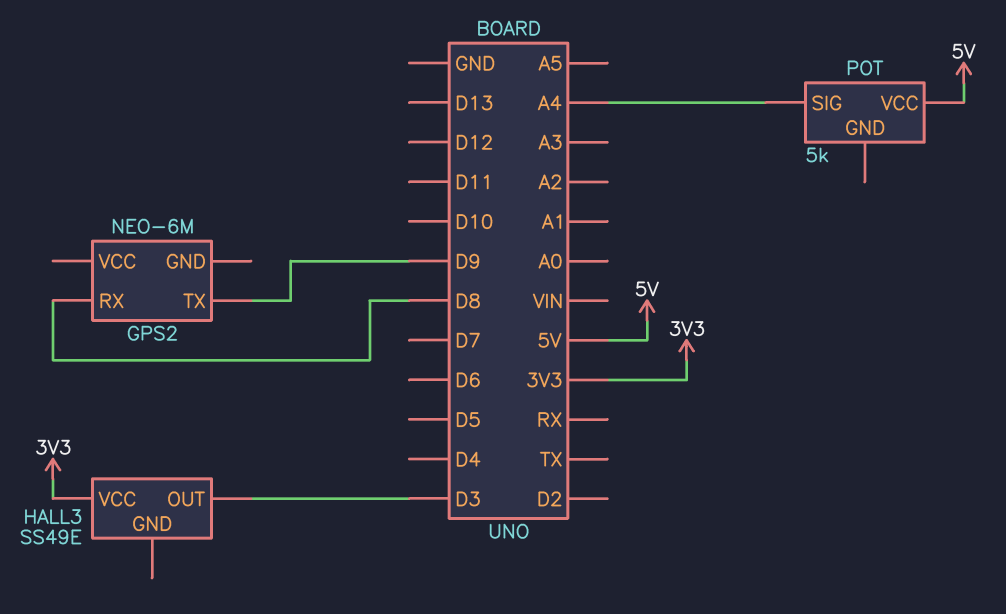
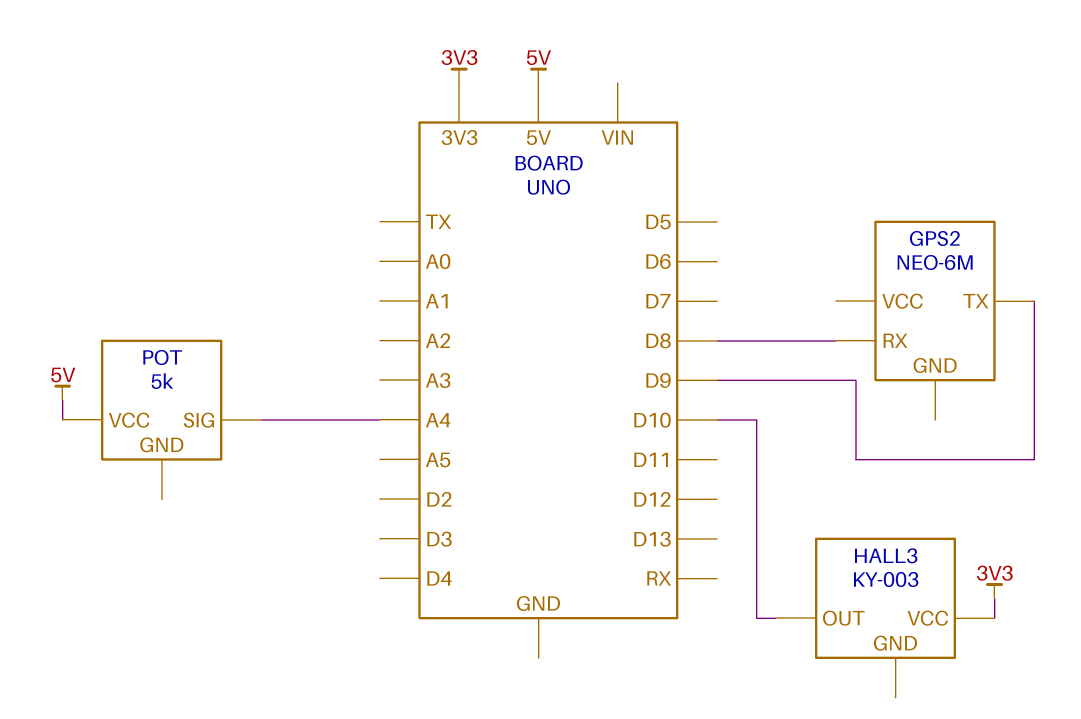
HALL3: SS49E -> KY-003
HALL3 pin OUT: D3 -> D10

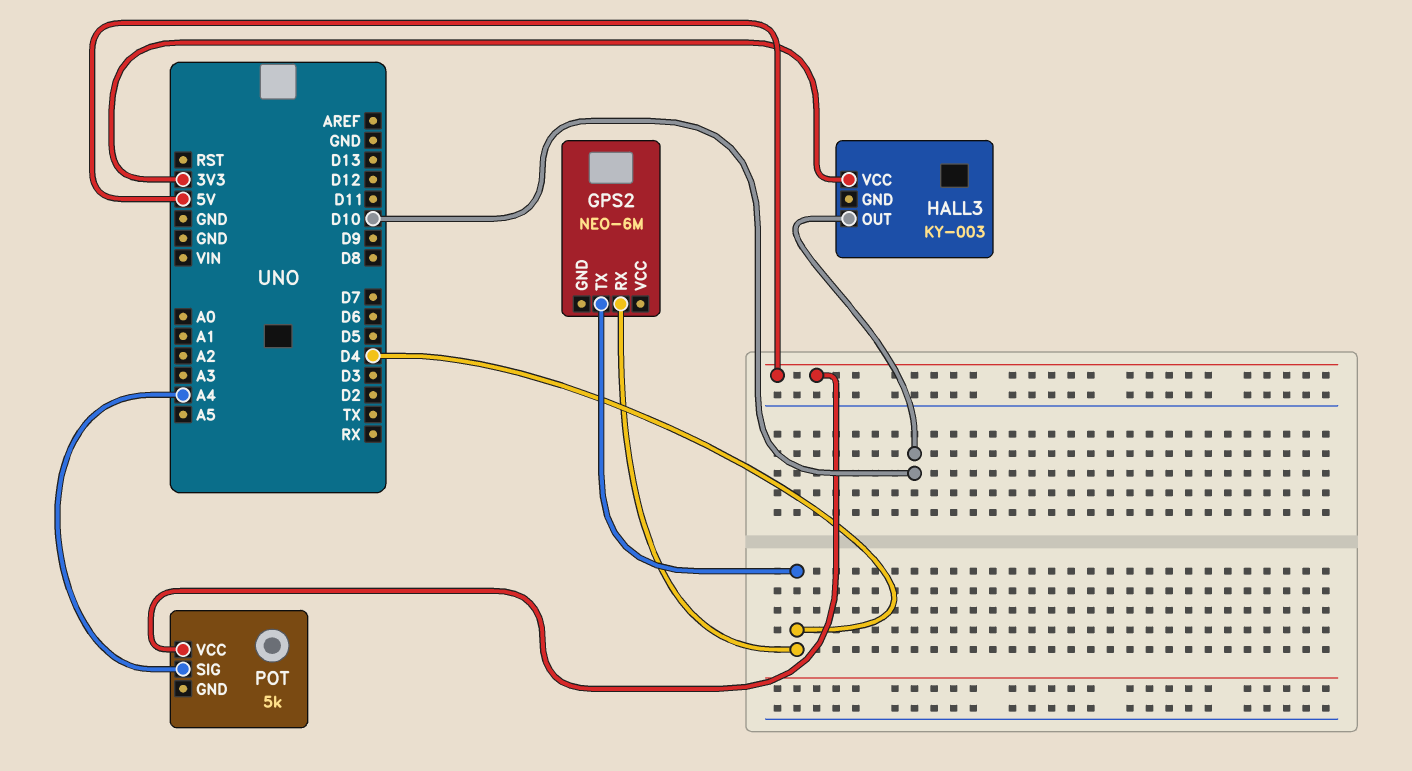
GPS2 pin RX: D8 -> D4
GPS2 pin TX: D9 -> D4

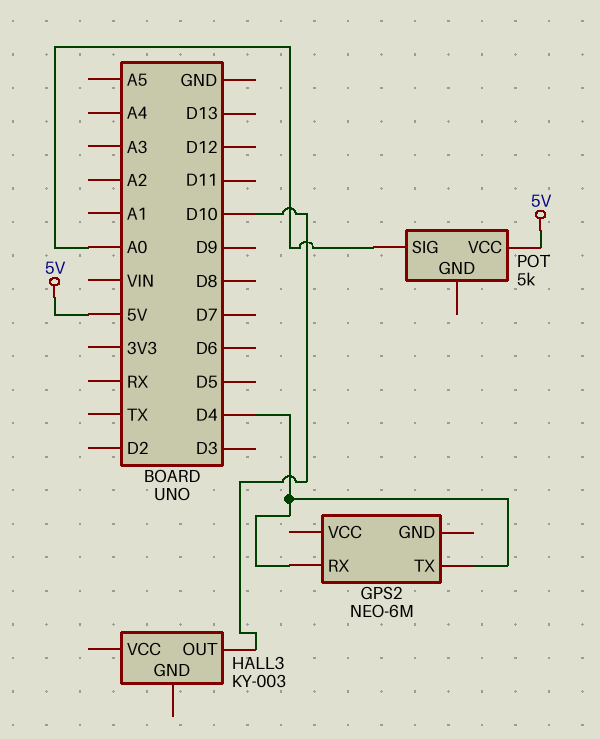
HALL3 pin VCC: 3V3 -> none
POT pin SIG: A4 -> A0

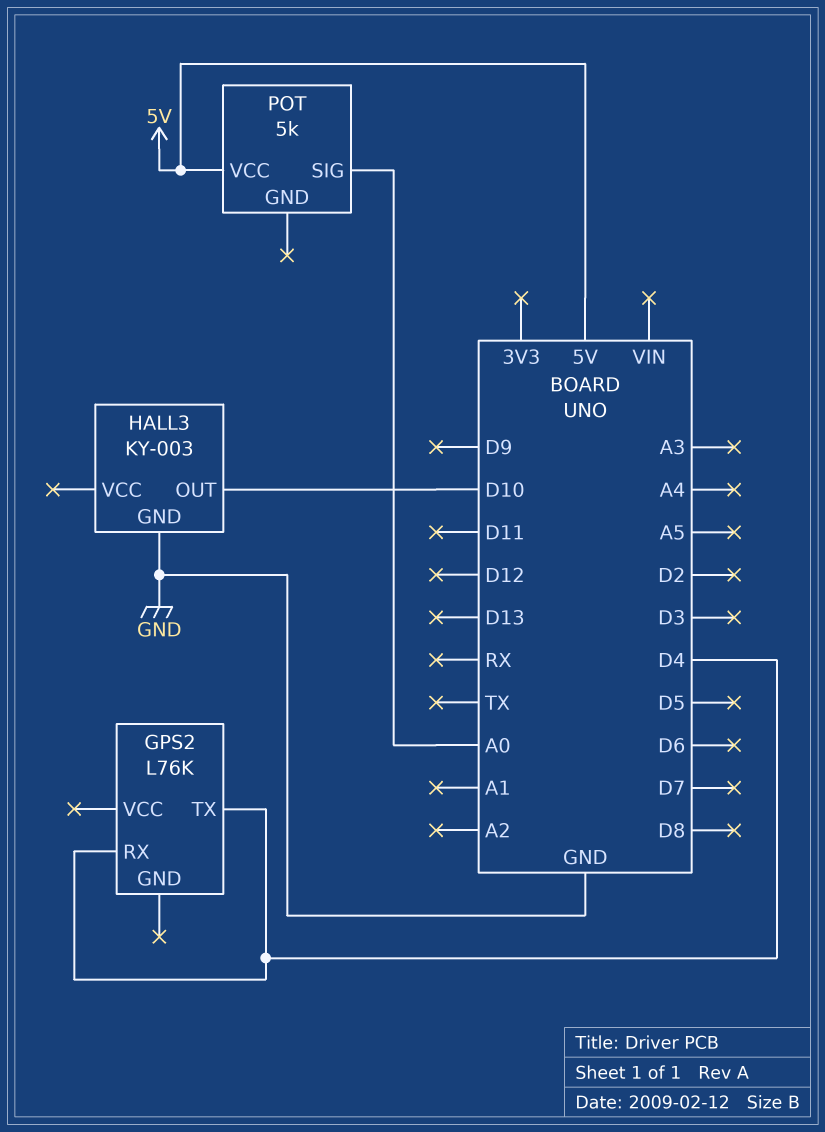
GPS2: NEO-6M -> L76K
HALL3 pin GND: none -> GND

